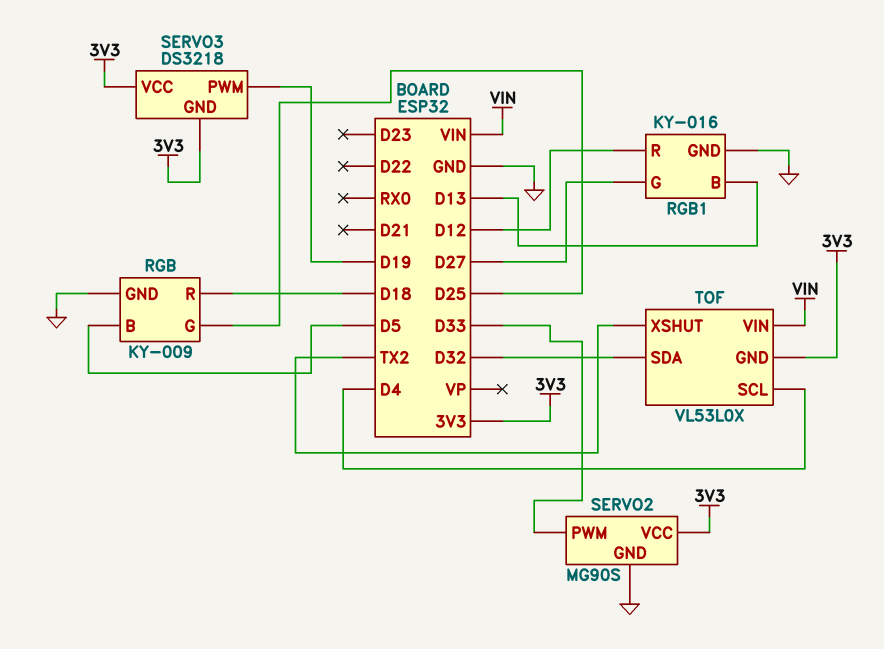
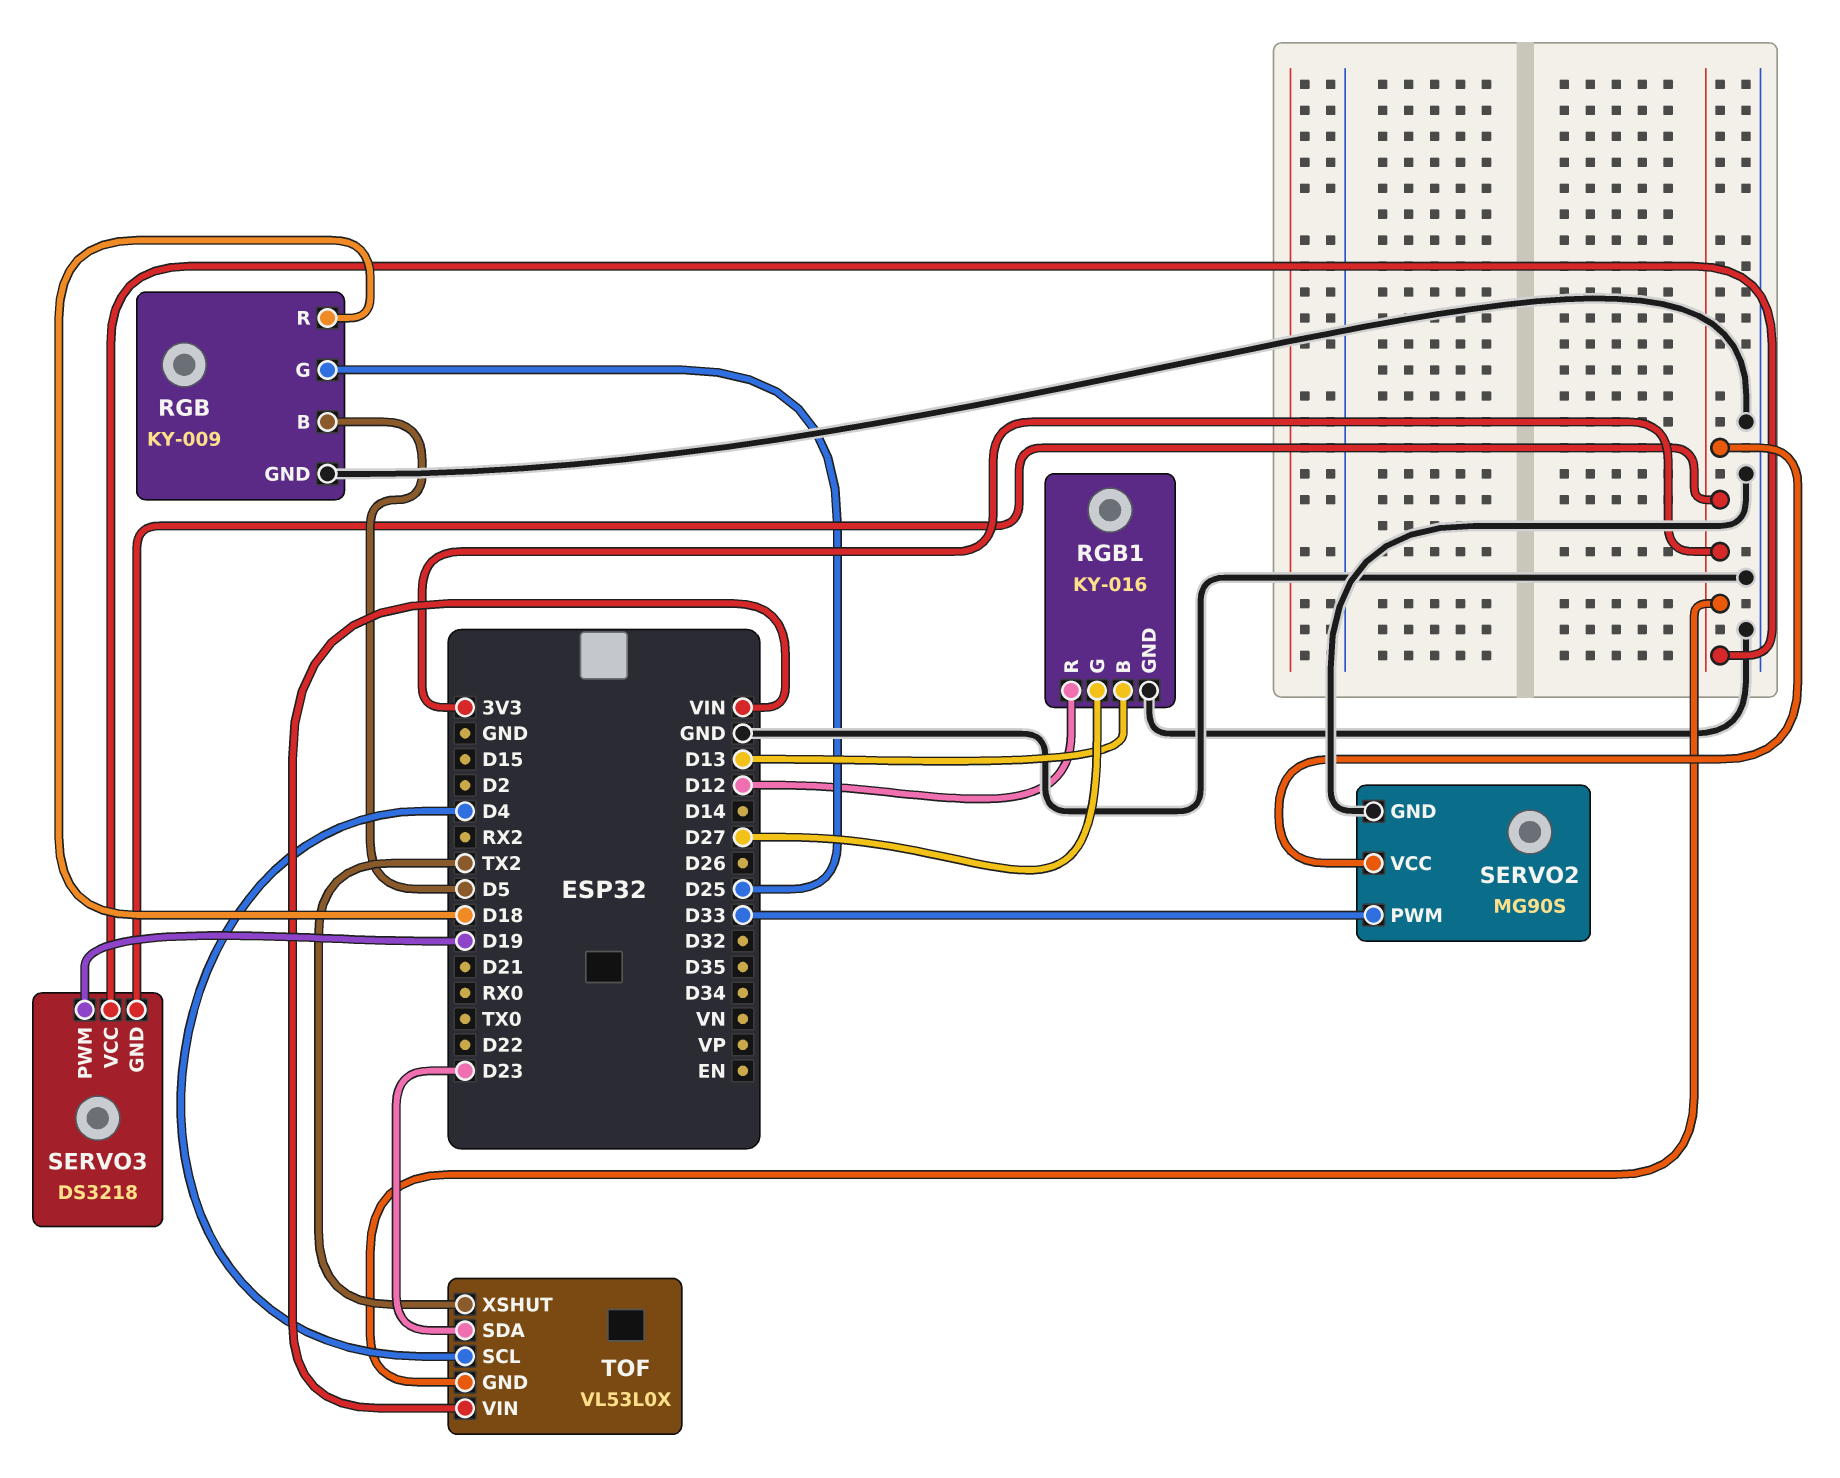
TOF pin SDA: D32 -> D23

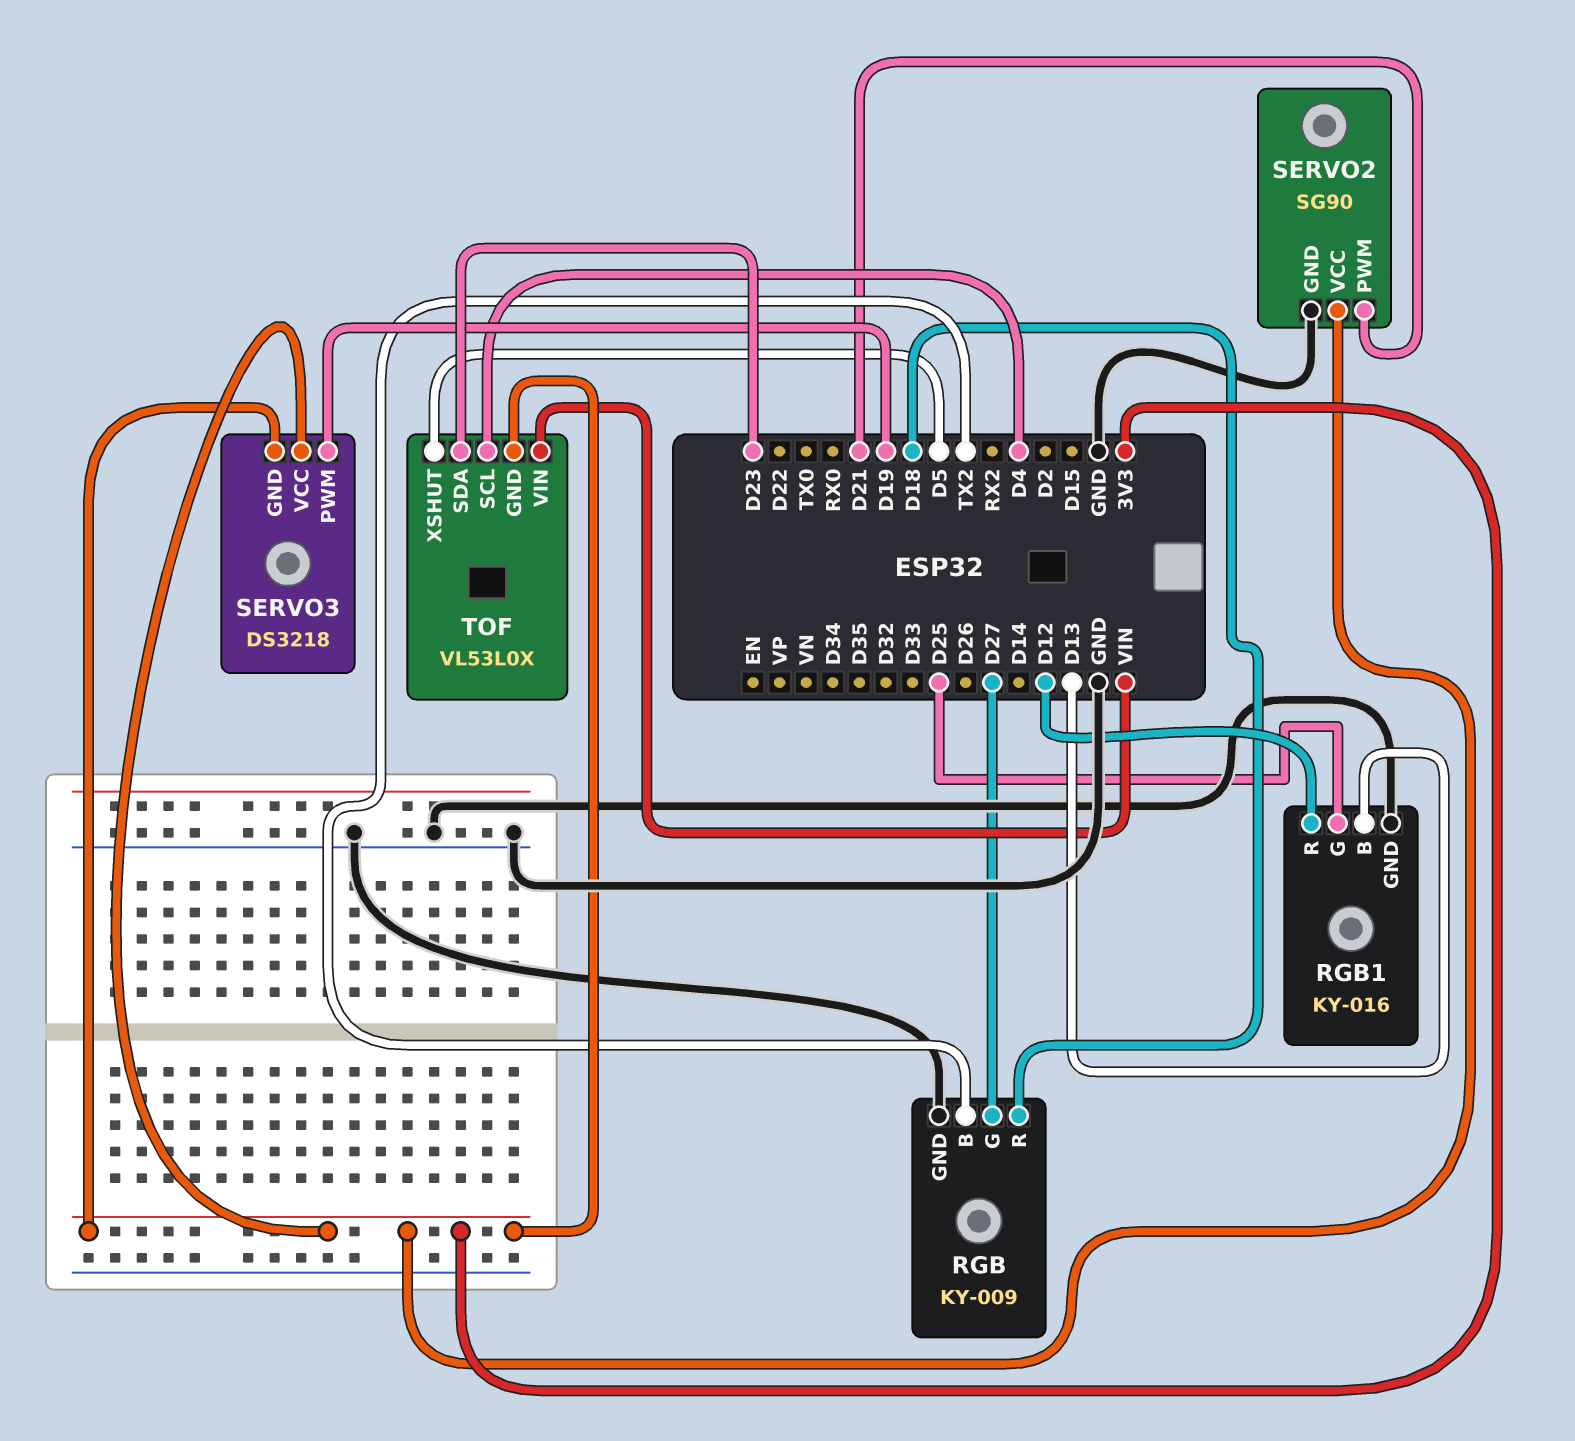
RGB pin B: D5 -> TX2
RGB pin G: D25 -> D27
RGB1 pin G: D27 -> D25
SERVO2: MG90S -> SG90
SERVO2 pin PWM: D33 -> D21
TOF pin XSHUT: TX2 -> D5

